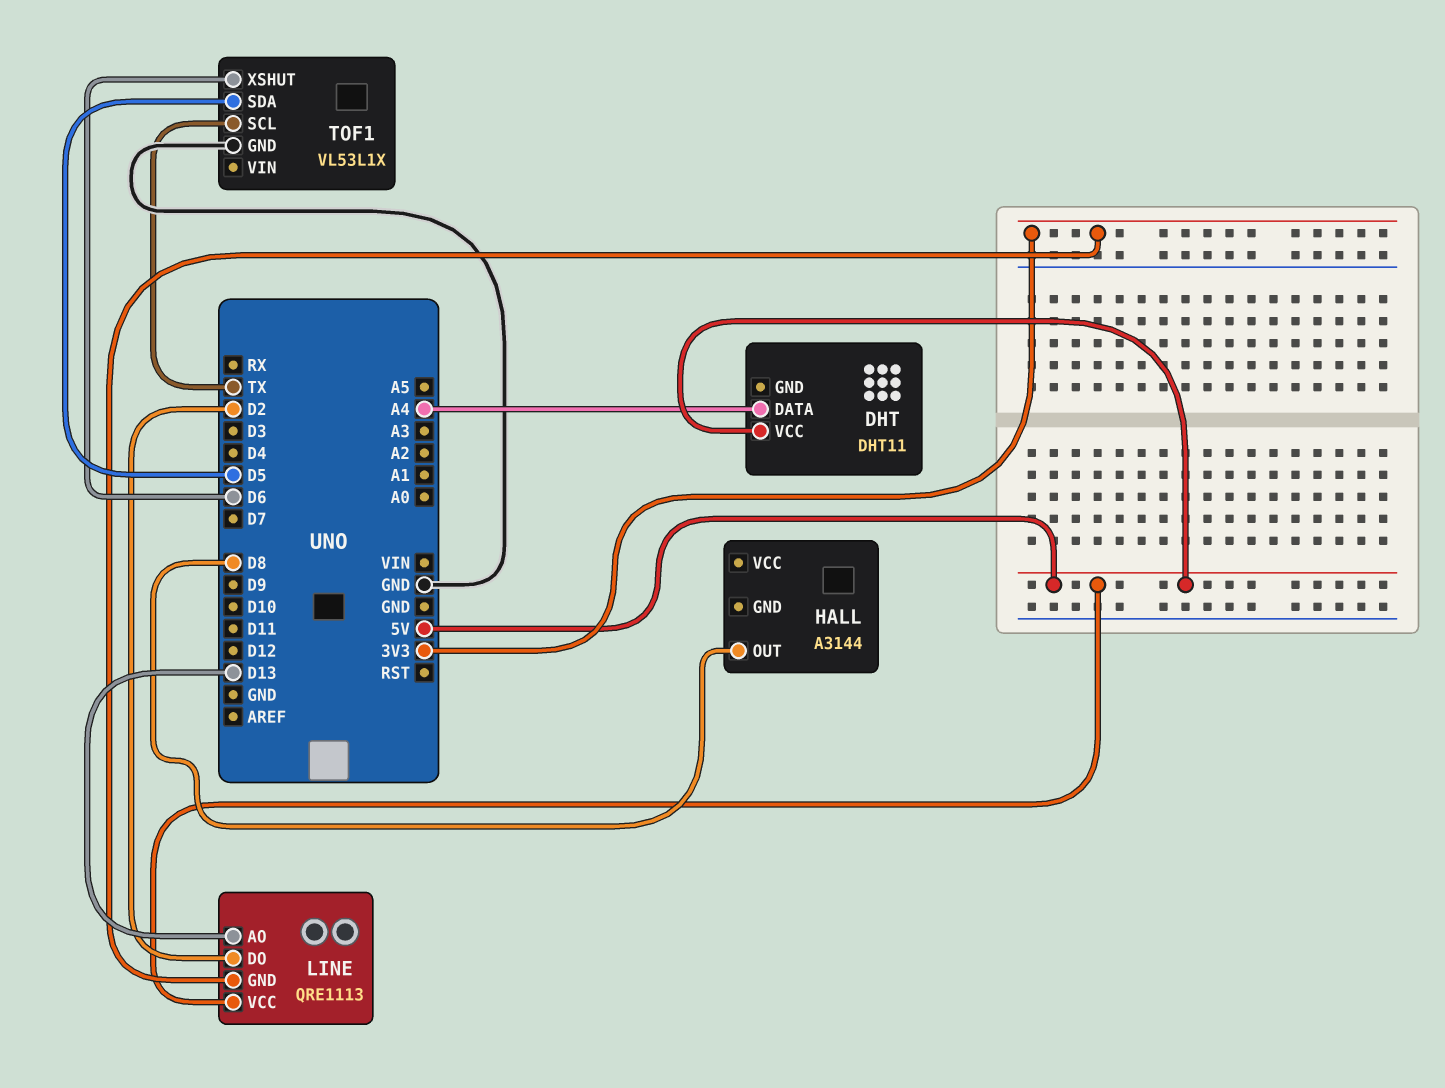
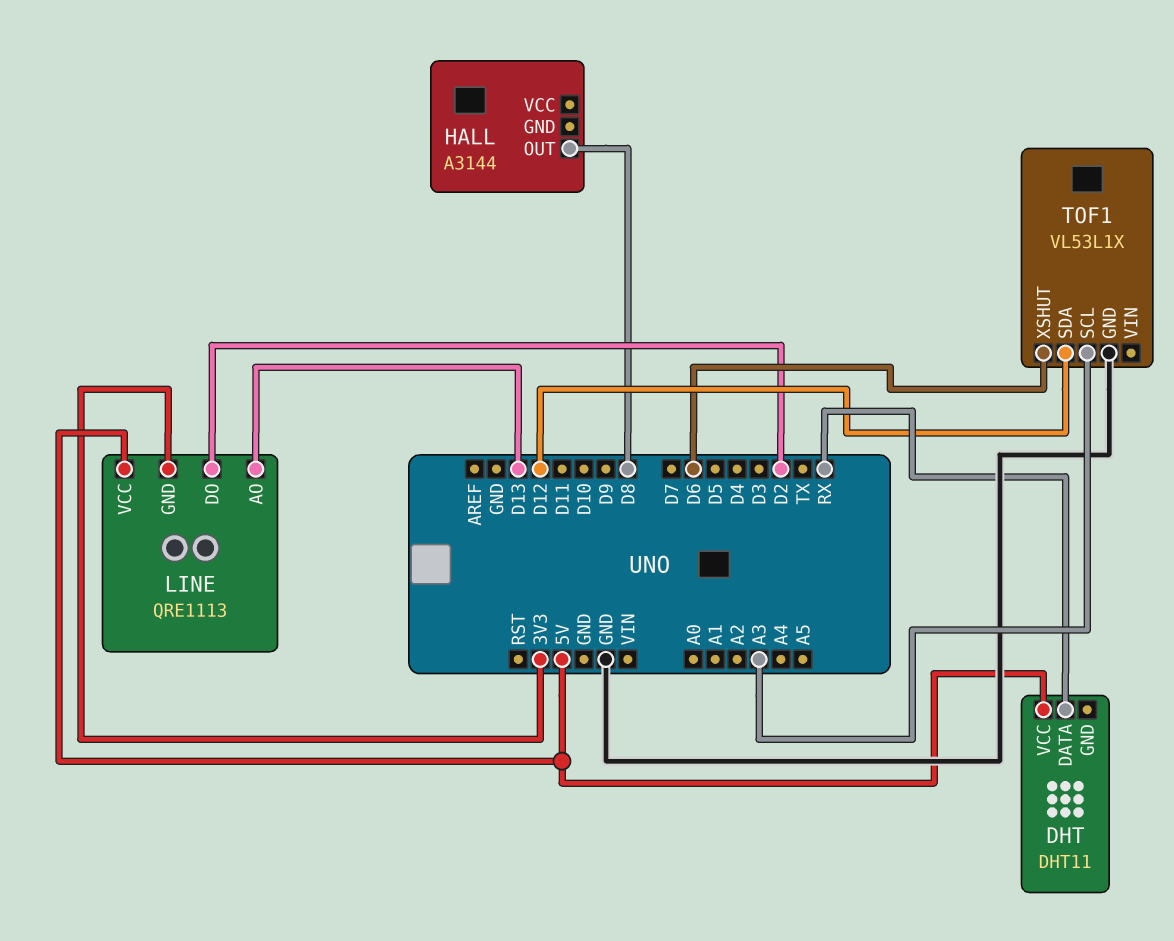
DHT pin DATA: A4 -> RX
TOF1 pin SCL: TX -> A3
TOF1 pin SDA: D5 -> D12

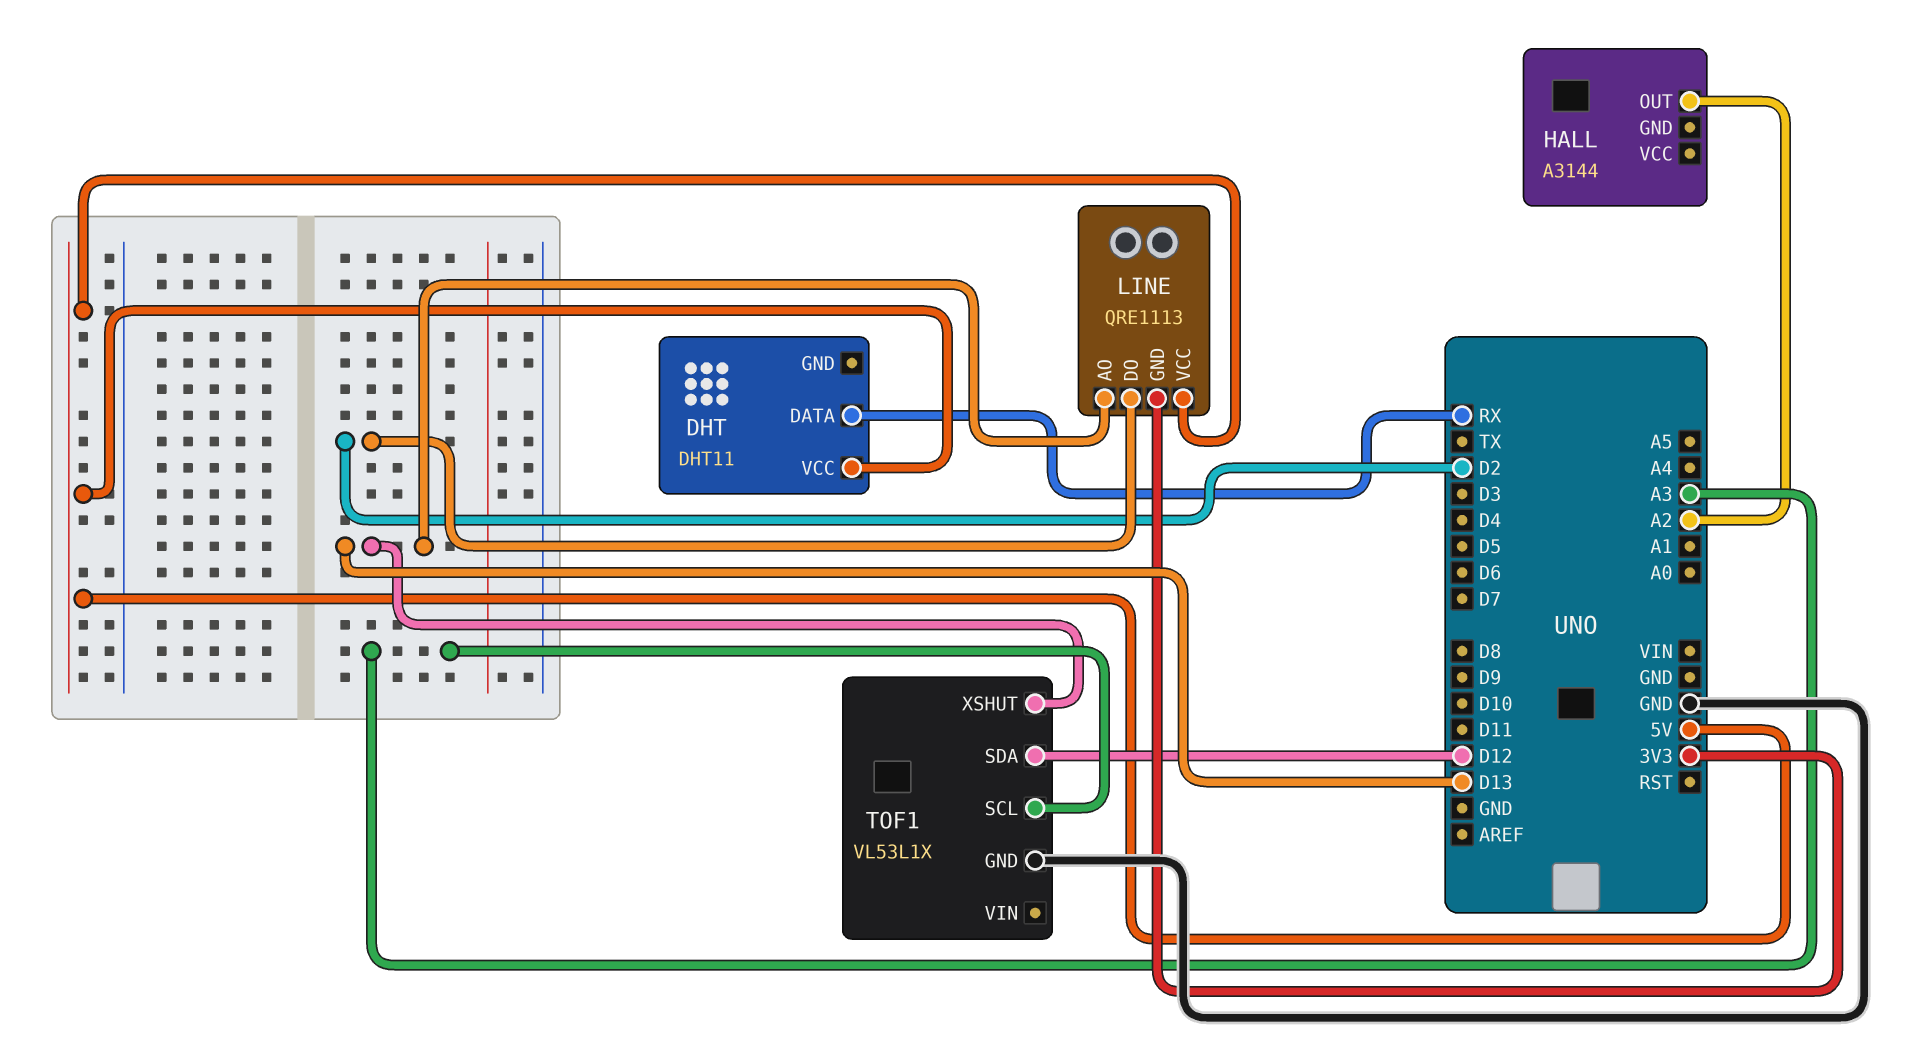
HALL pin OUT: D8 -> A2
TOF1 pin XSHUT: D6 -> D13

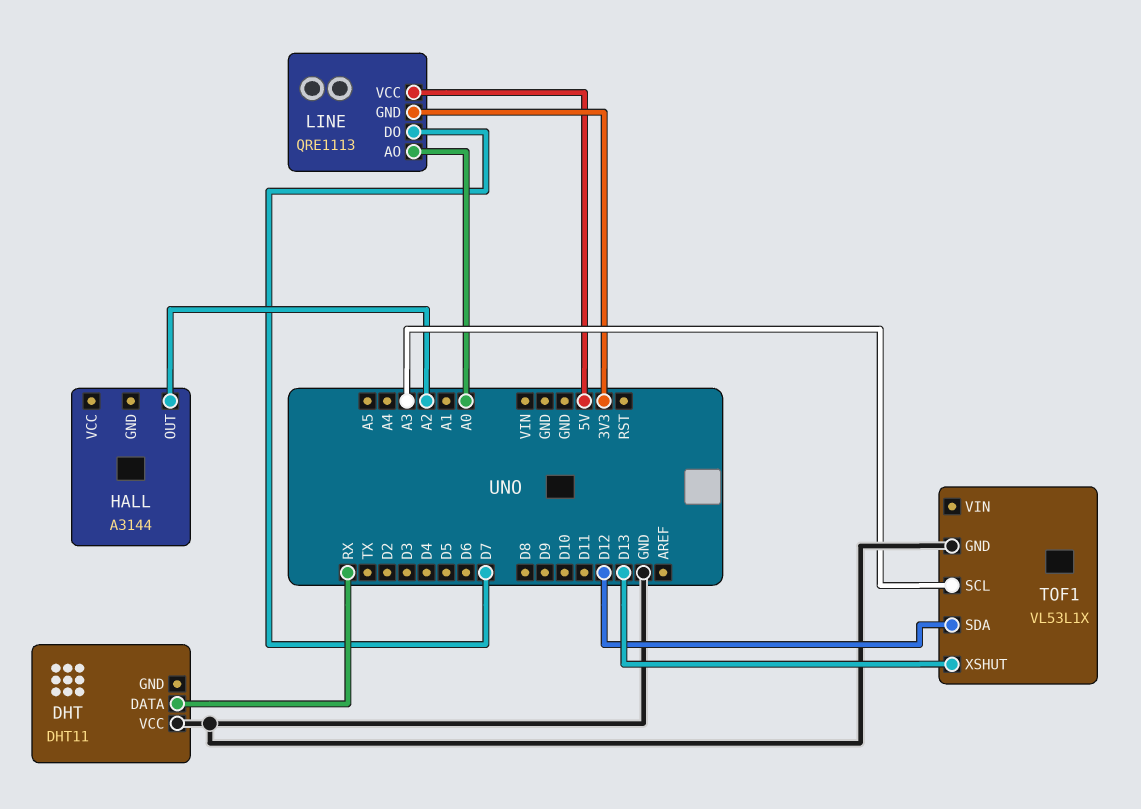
DHT pin VCC: 5V -> GND
LINE pin AO: D13 -> A0
LINE pin DO: D2 -> D7

